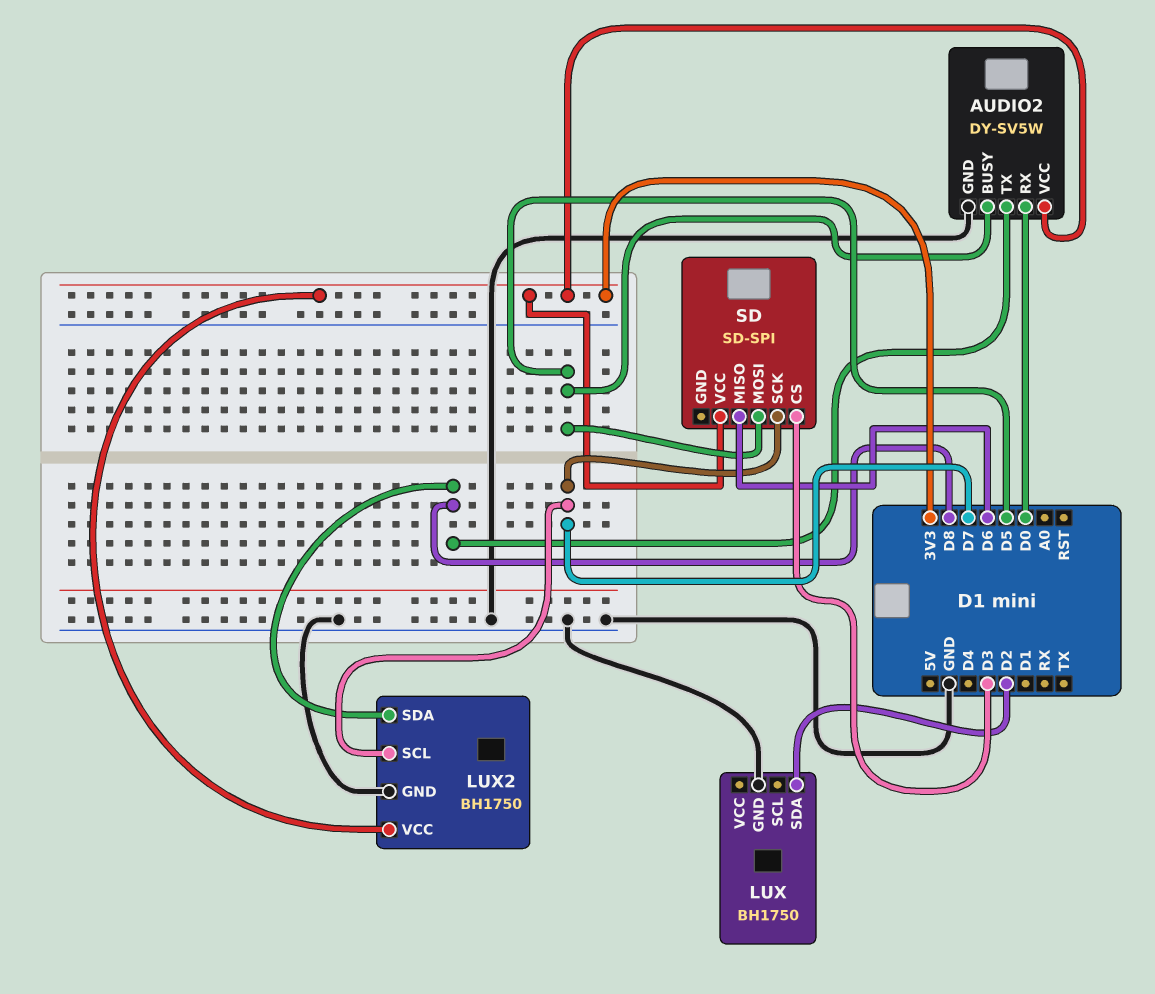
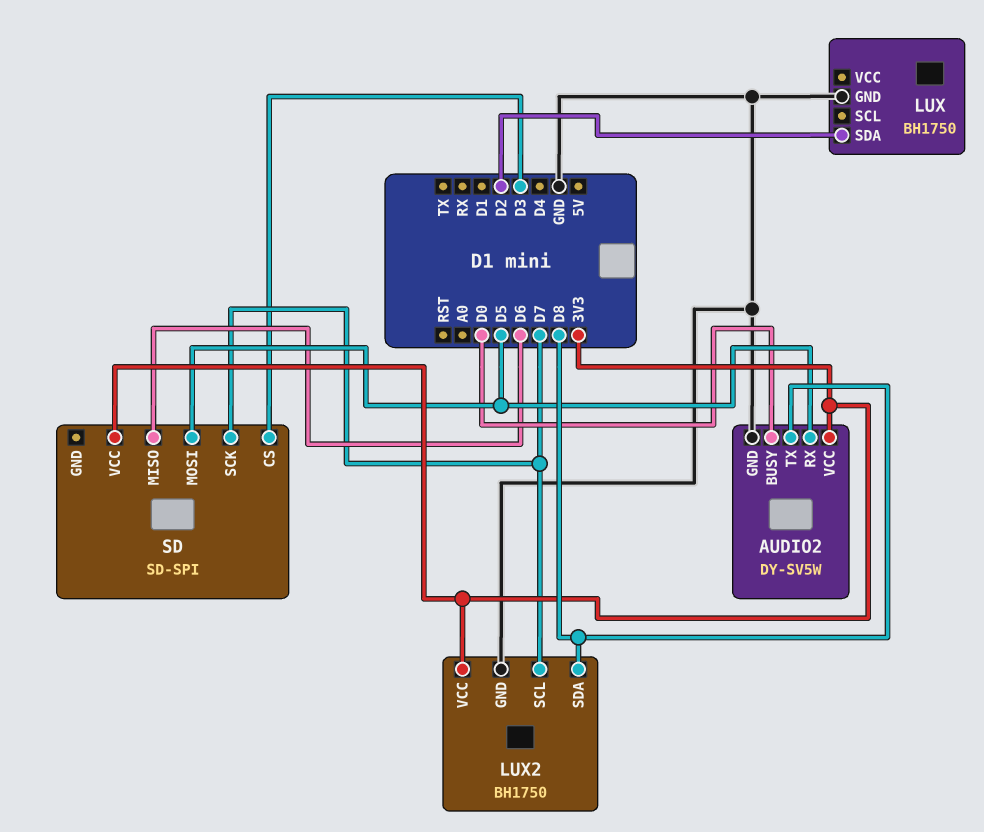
AUDIO2 pin BUSY: D5 -> D0
AUDIO2 pin RX: D0 -> D5

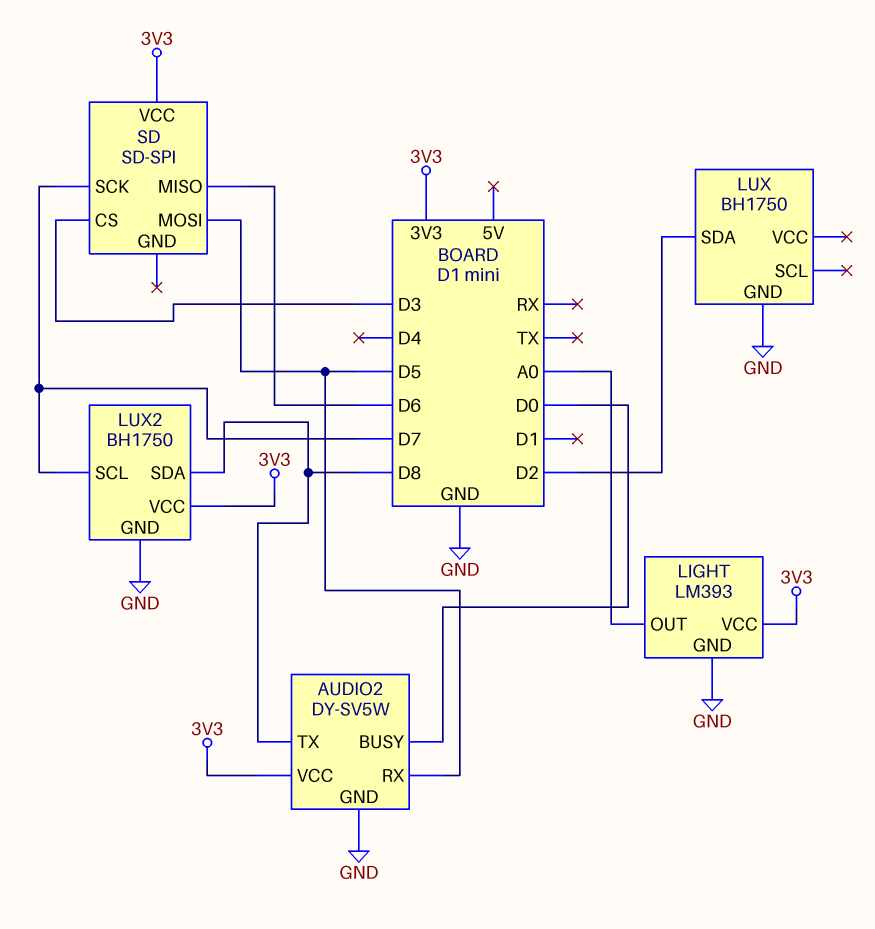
LIGHT: none -> LM393
LIGHT pin GND: none -> GND
LIGHT pin OUT: none -> A0
LIGHT pin VCC: none -> 3V3

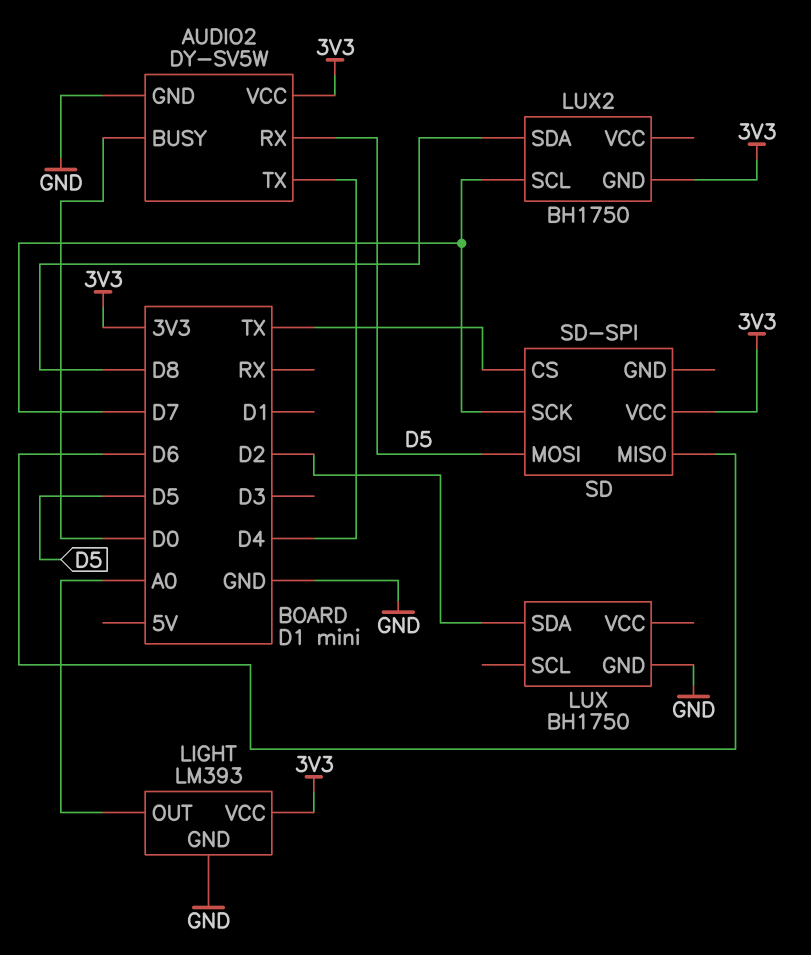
AUDIO2 pin TX: D8 -> D4
LUX2 pin GND: GND -> 3V3
LUX2 pin VCC: 3V3 -> none
SD pin CS: D3 -> TX

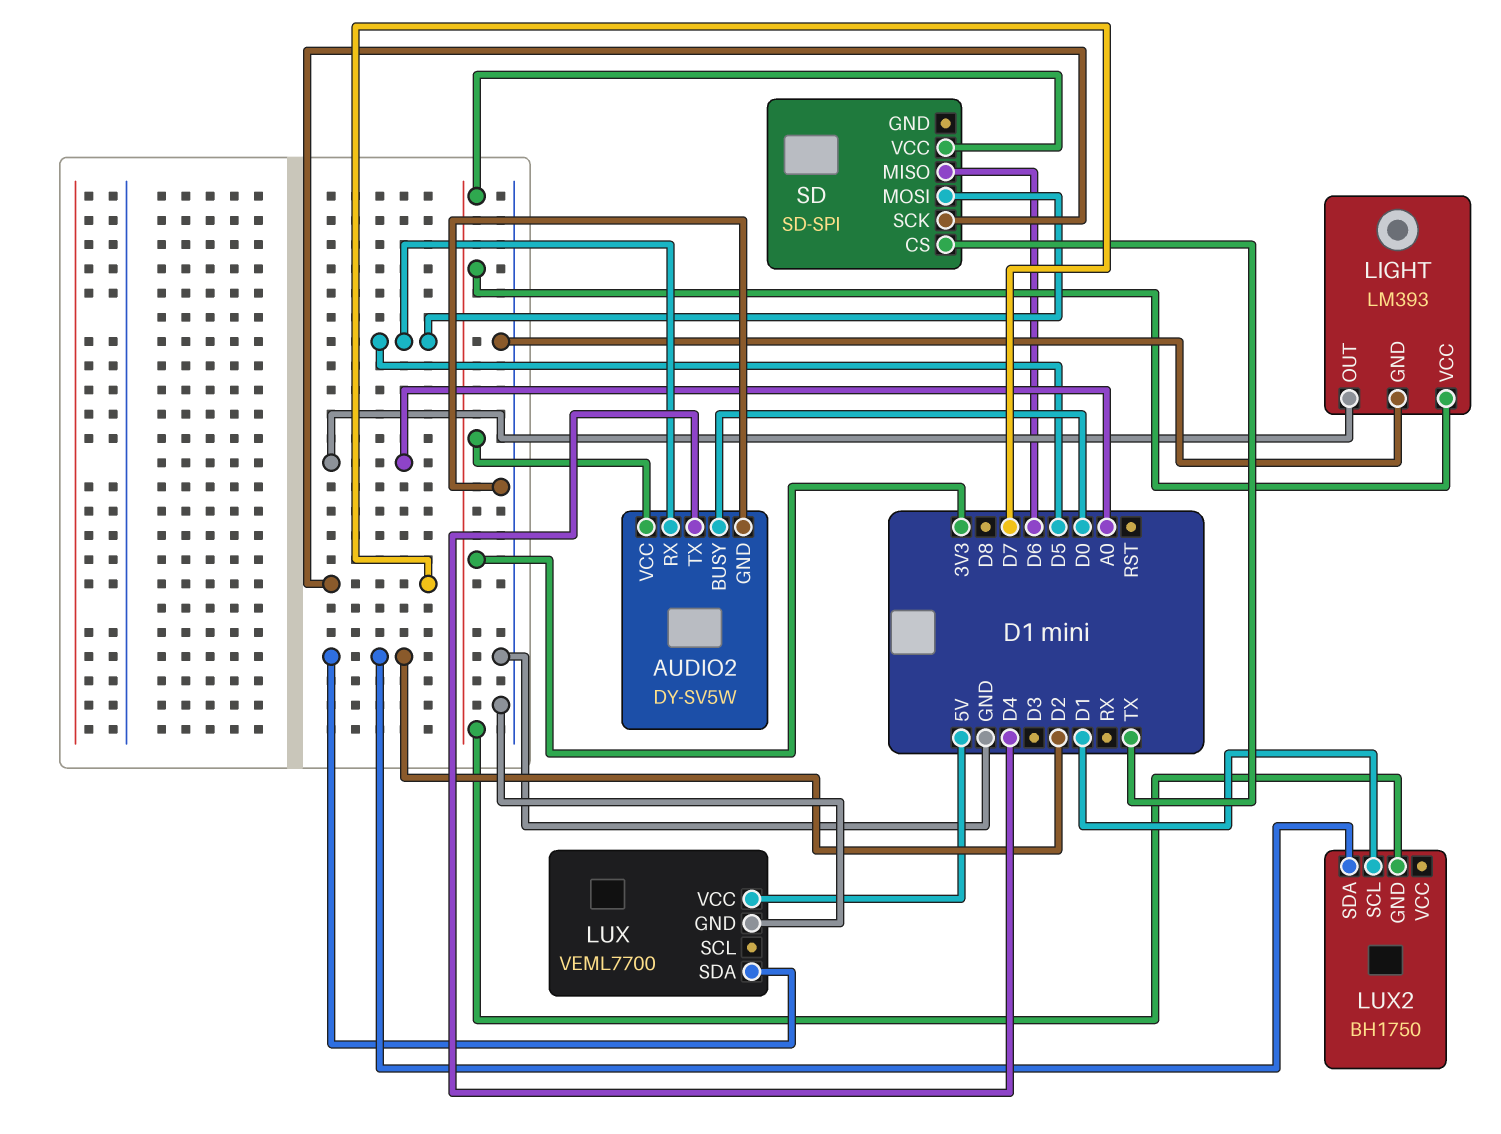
LUX: BH1750 -> VEML7700
LUX pin VCC: none -> 5V
LUX2 pin SCL: D7 -> D1
LUX2 pin SDA: D8 -> D2

